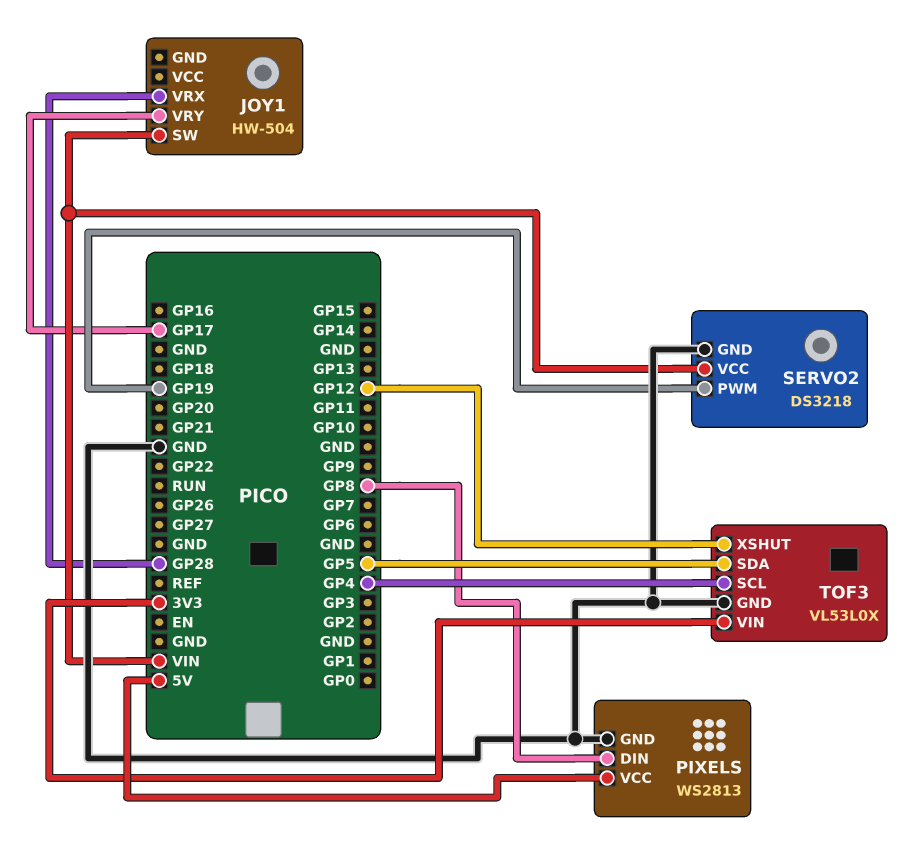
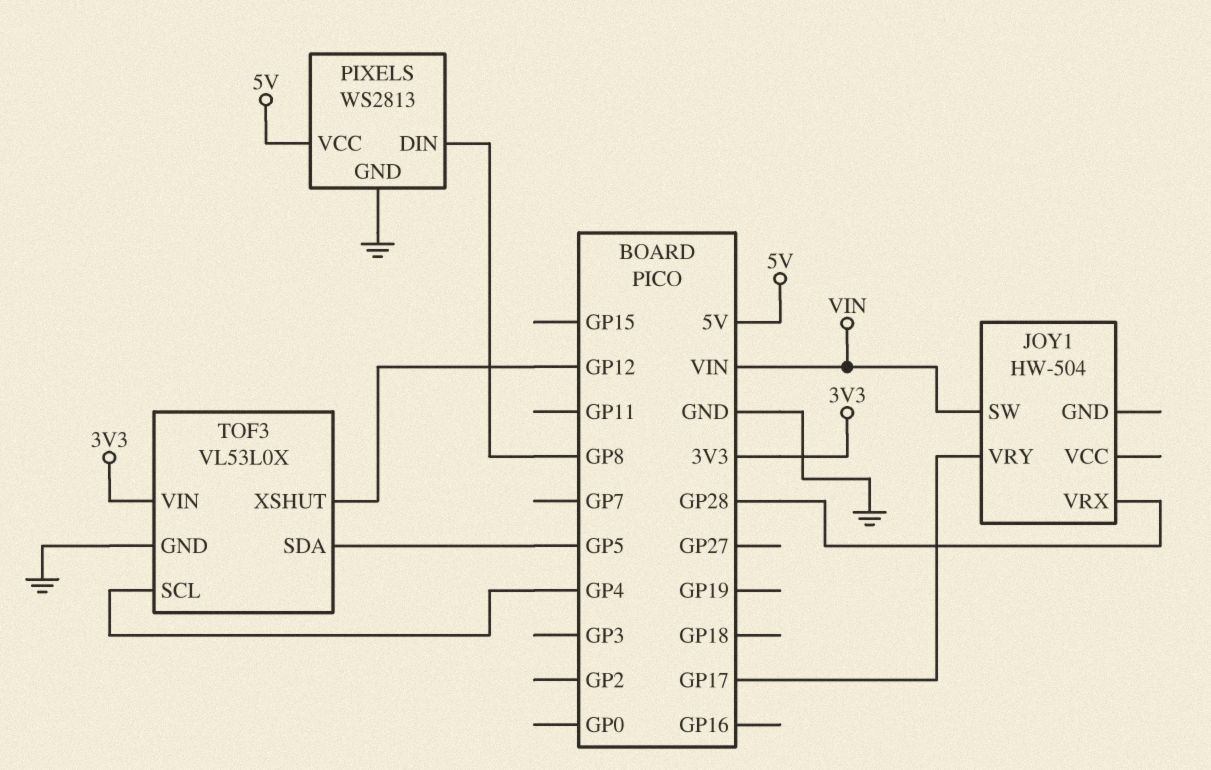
SERVO2: DS3218 -> none
SERVO2 pin GND: GND -> none
SERVO2 pin PWM: GP19 -> none
SERVO2 pin VCC: VIN -> none

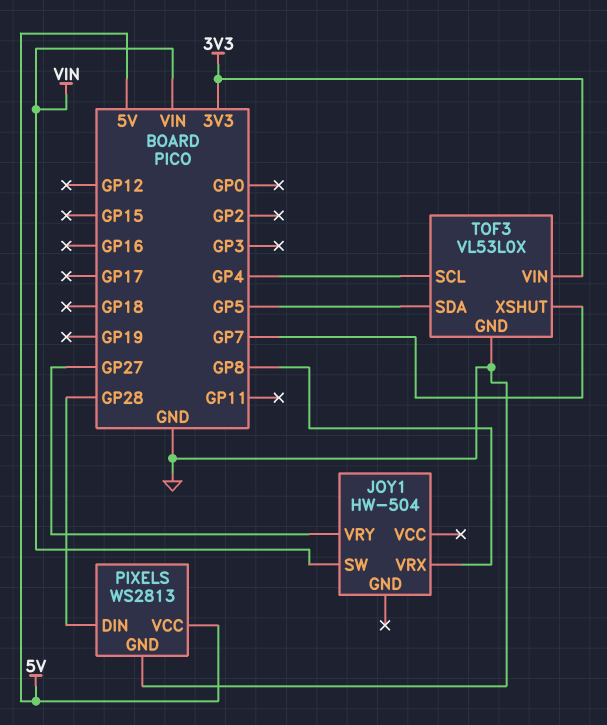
JOY1 pin VRX: GP28 -> GP8
JOY1 pin VRY: GP17 -> GP27
PIXELS pin DIN: GP8 -> GP28
TOF3 pin XSHUT: GP12 -> GP7

